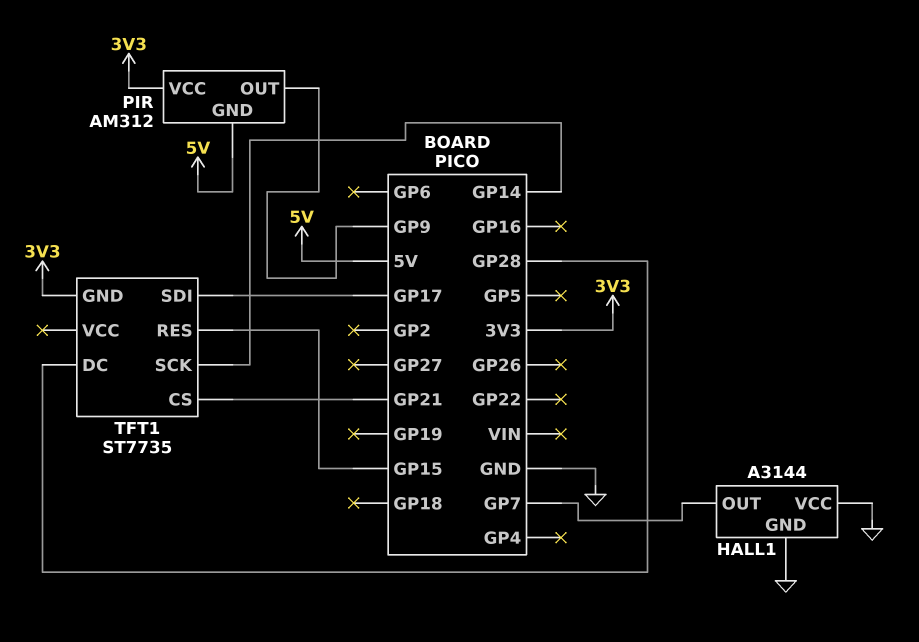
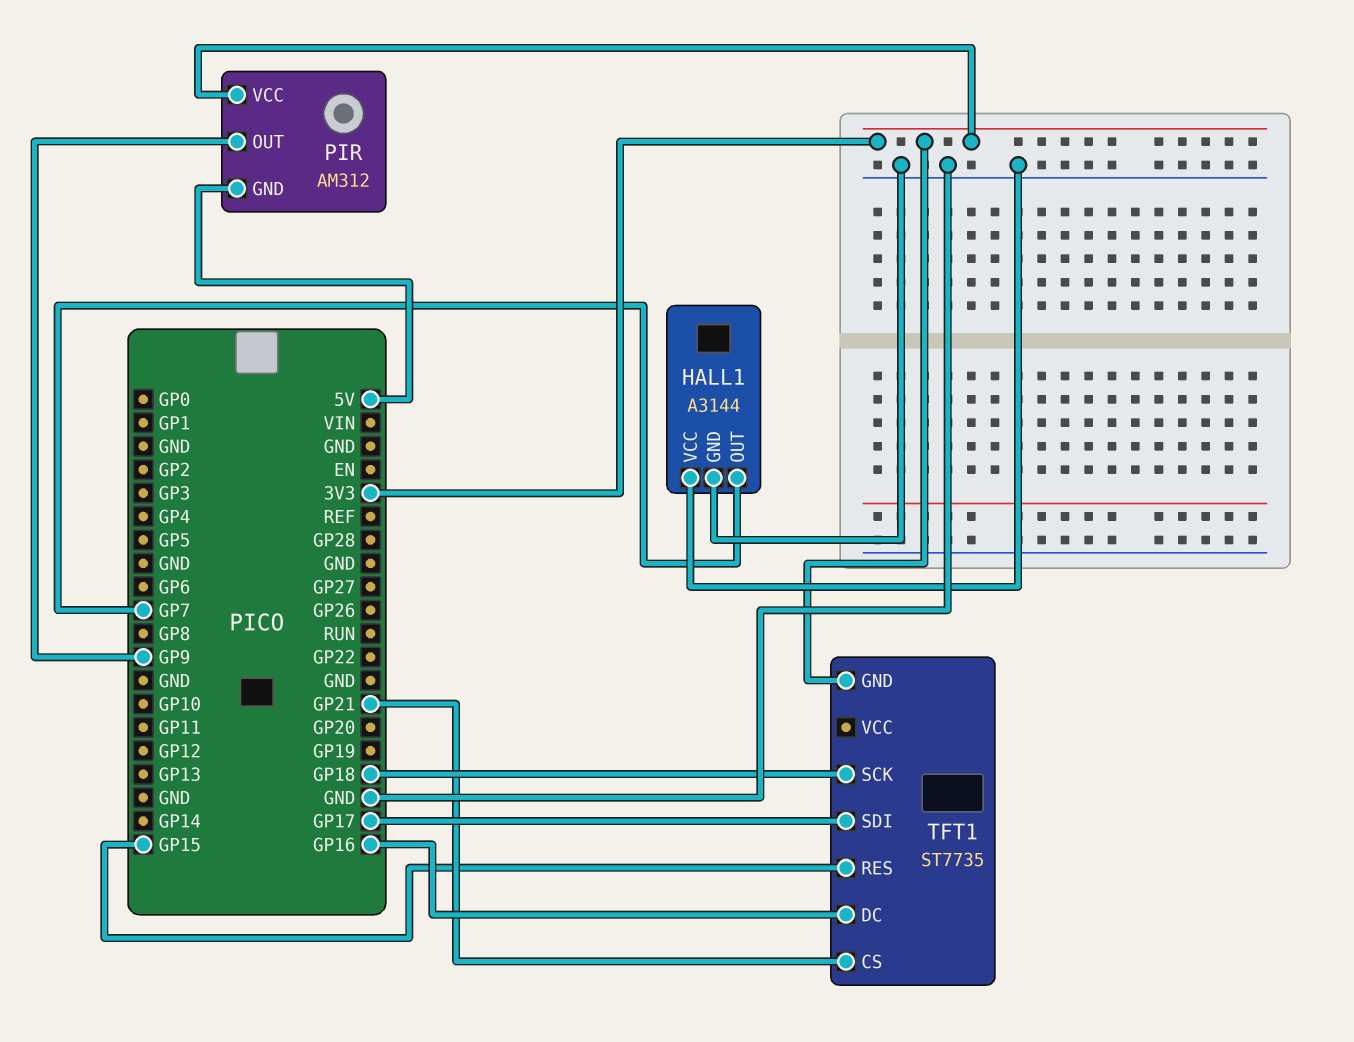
TFT1 pin DC: GP28 -> GP16
TFT1 pin SCK: GP14 -> GP18

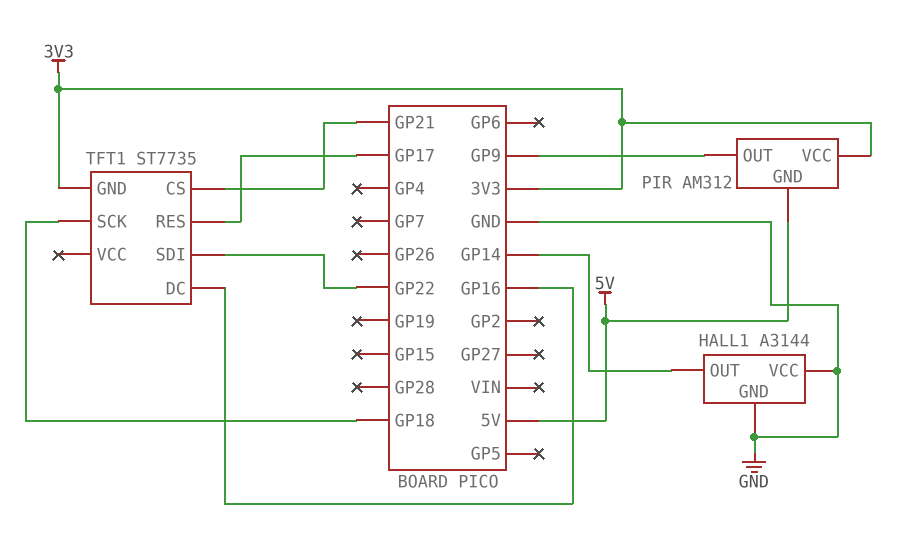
HALL1 pin OUT: GP7 -> GP14
TFT1 pin RES: GP15 -> GP17
TFT1 pin SDI: GP17 -> GP22

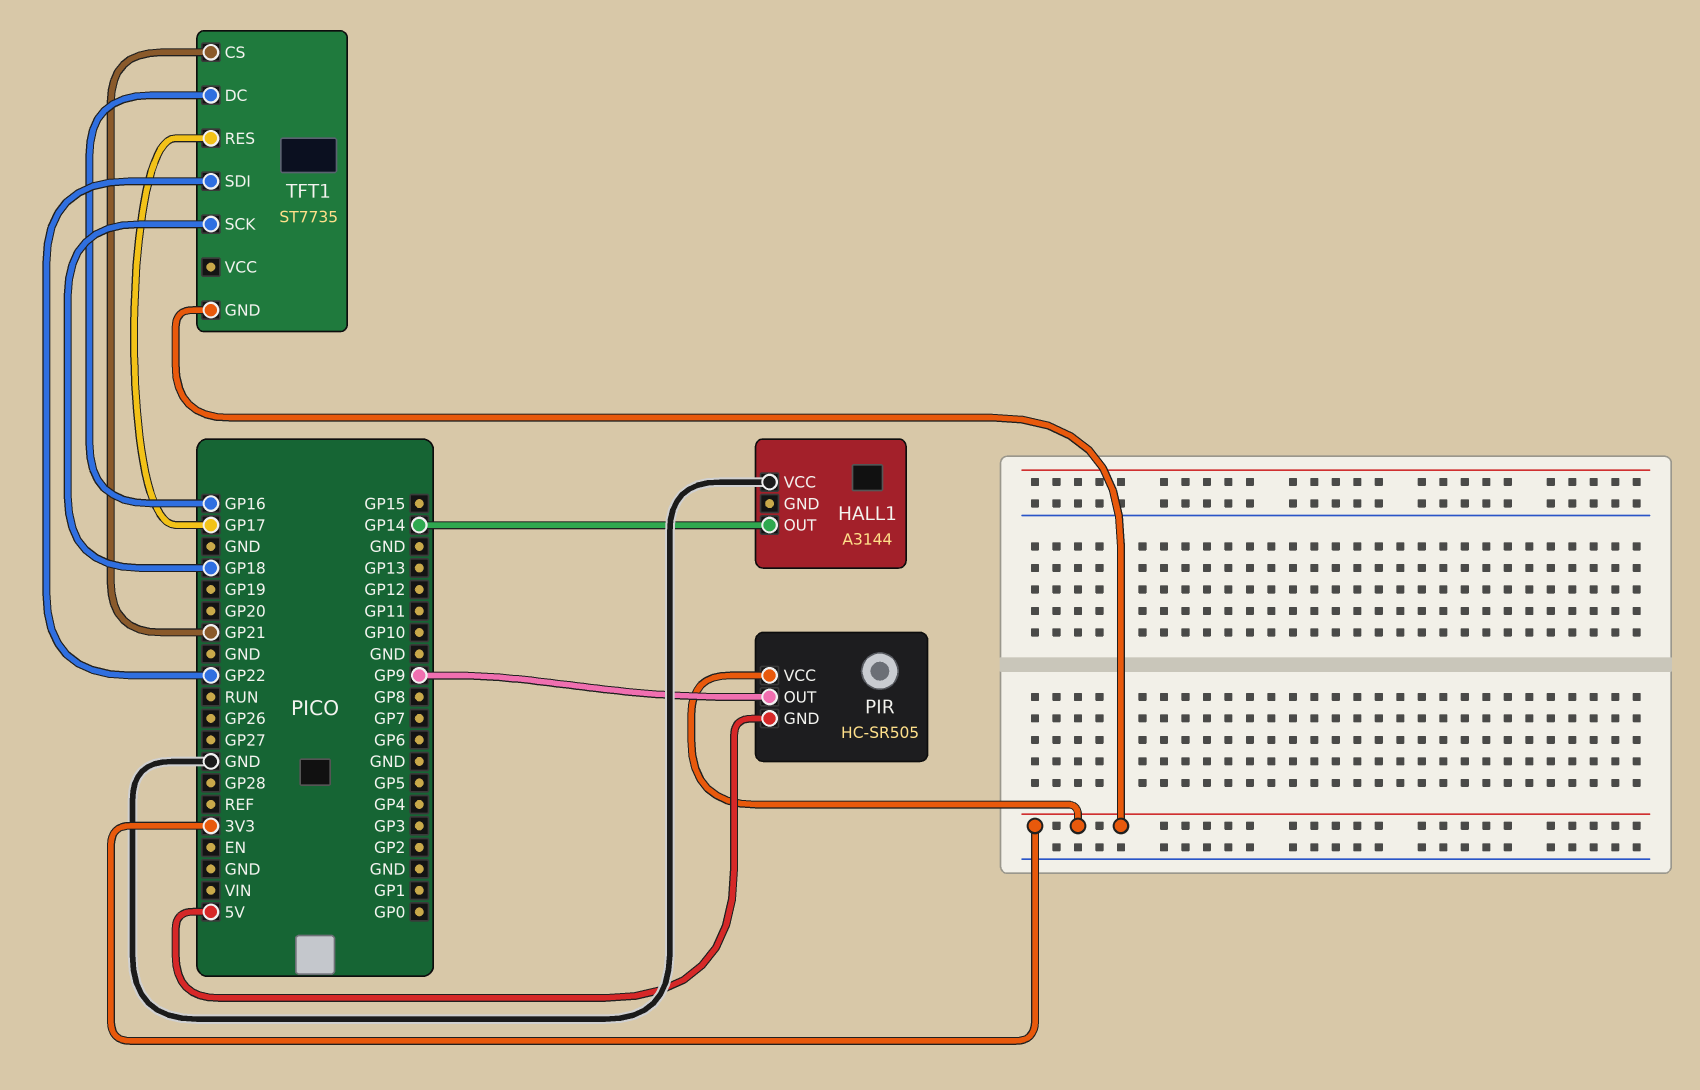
HALL1 pin GND: GND -> none
PIR: AM312 -> HC-SR505

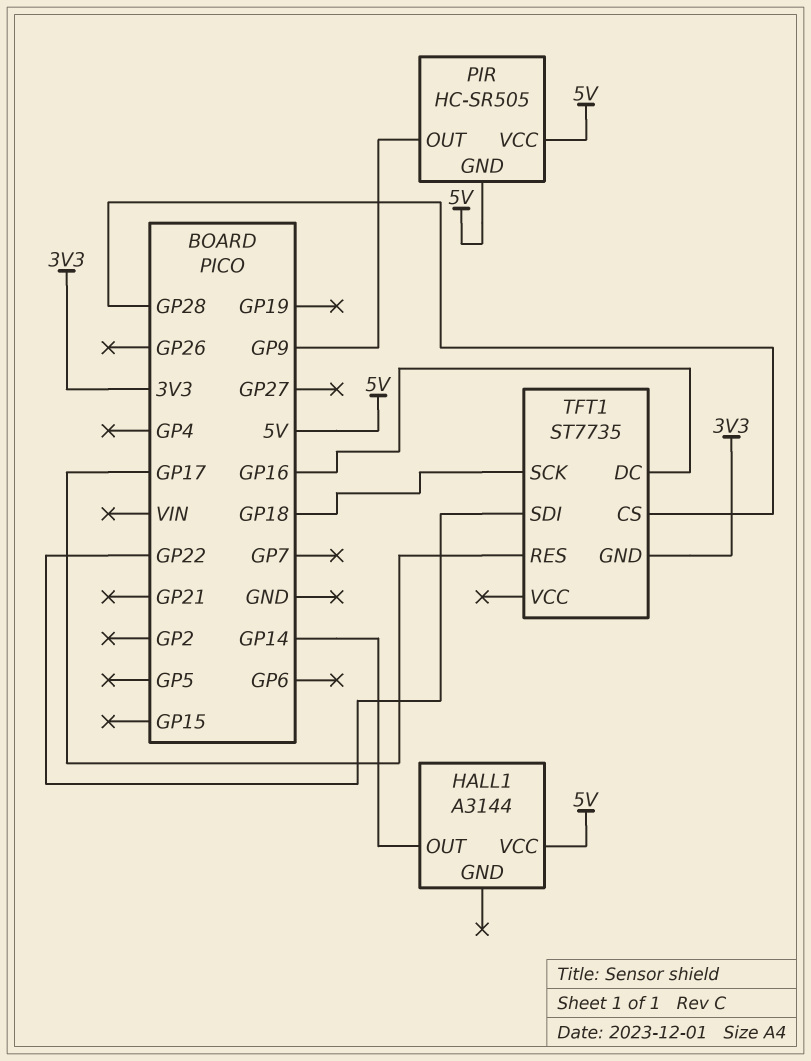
HALL1 pin VCC: GND -> 5V
PIR pin VCC: 3V3 -> 5V
TFT1 pin CS: GP21 -> GP28

